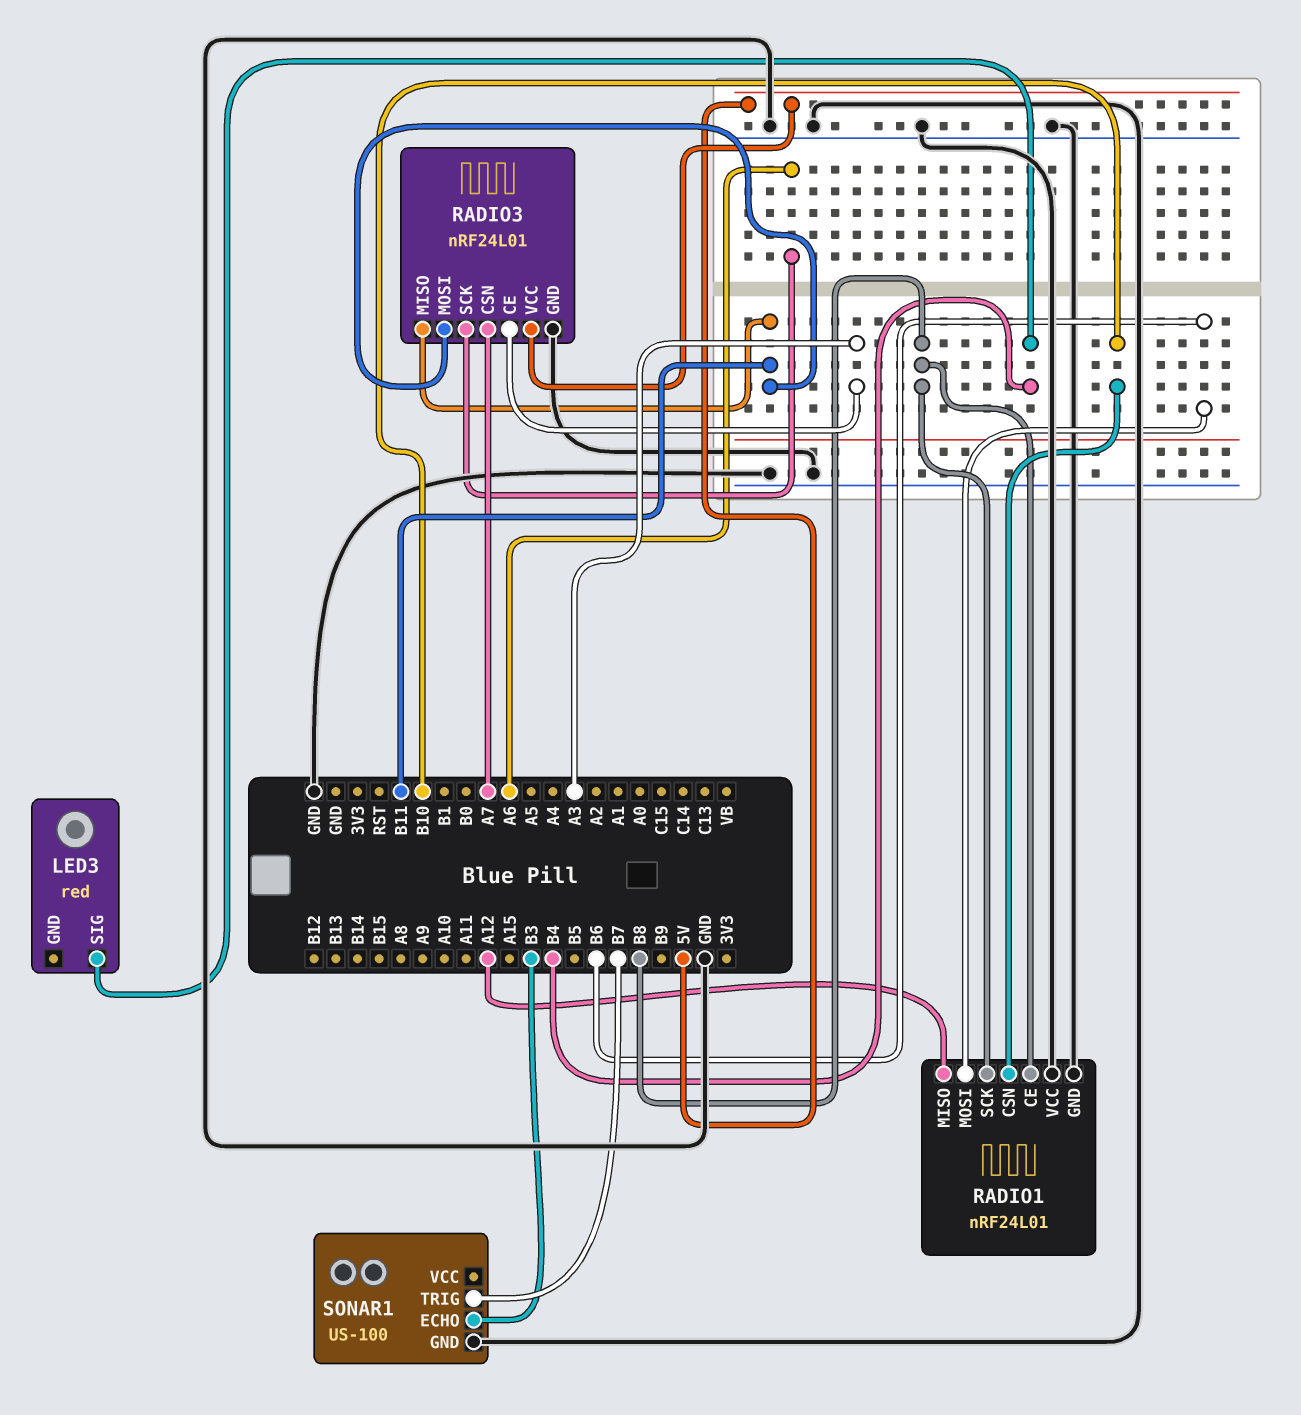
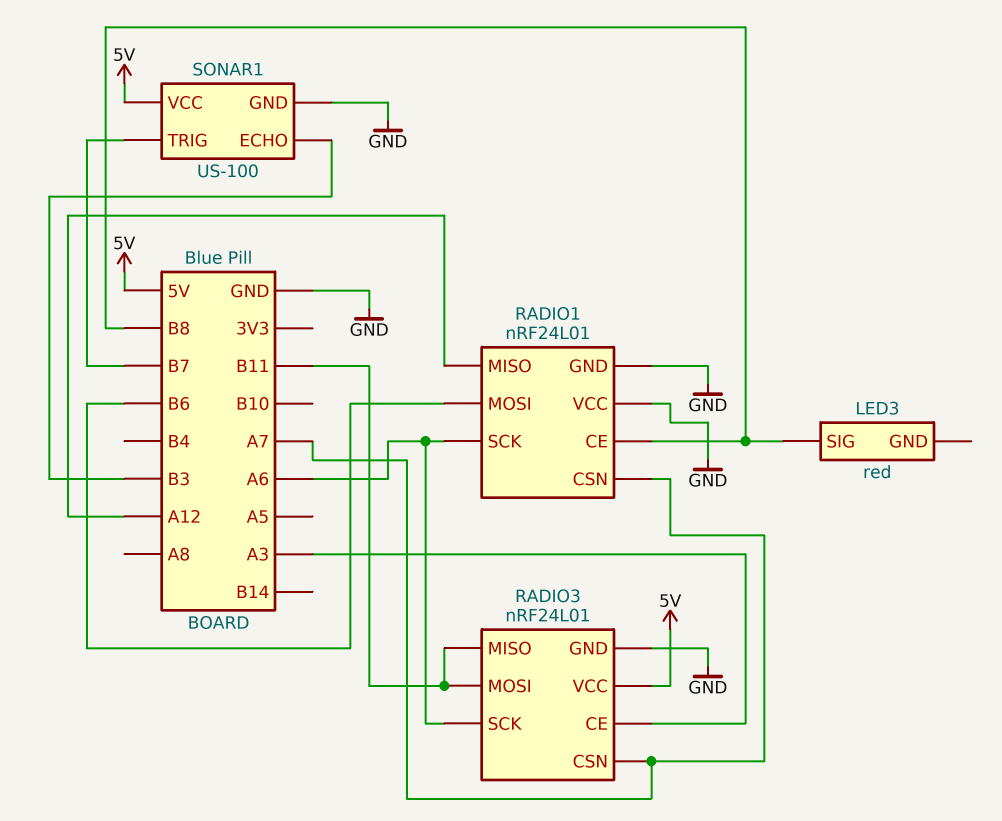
LED3 pin SIG: B4 -> B8
RADIO1 pin CSN: B10 -> A7
RADIO1 pin SCK: B8 -> A6
SONAR1 pin VCC: none -> 5V

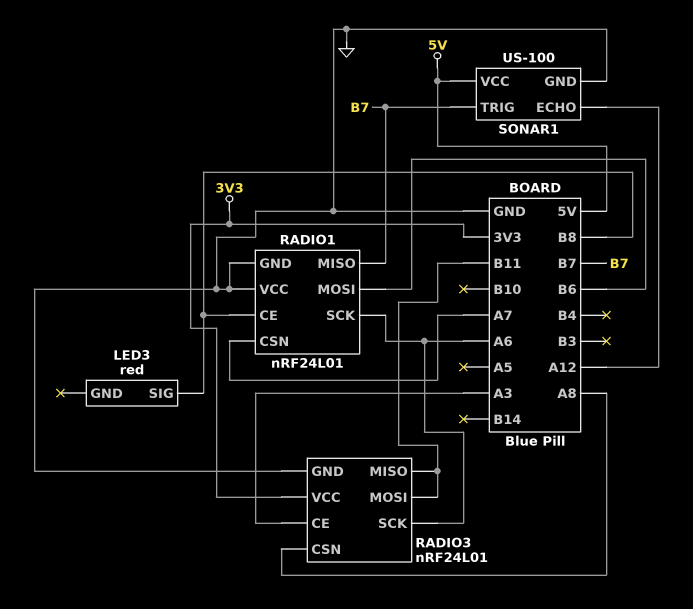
RADIO1 pin MISO: A12 -> B7
RADIO3 pin CSN: A7 -> A8
RADIO3 pin VCC: 5V -> 3V3
SONAR1 pin ECHO: B3 -> A12

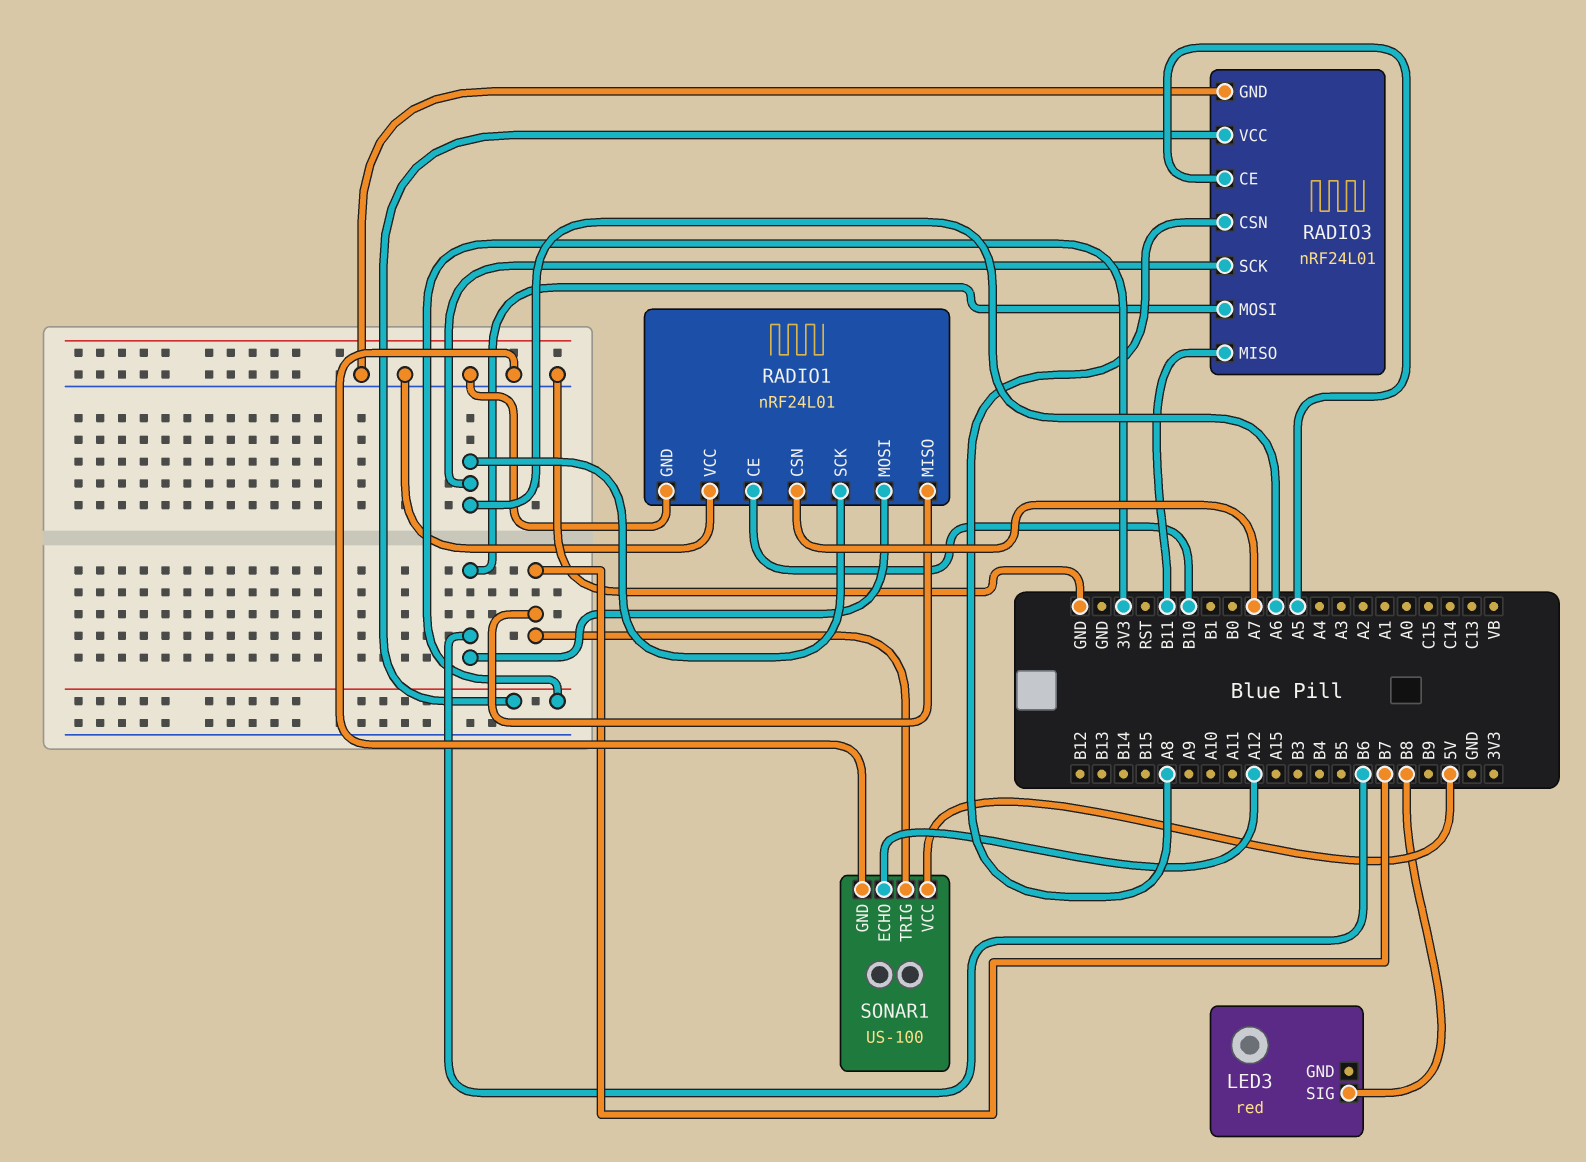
RADIO1 pin CE: B8 -> B10
RADIO3 pin CE: A3 -> A5
RADIO3 pin MOSI: B11 -> B6

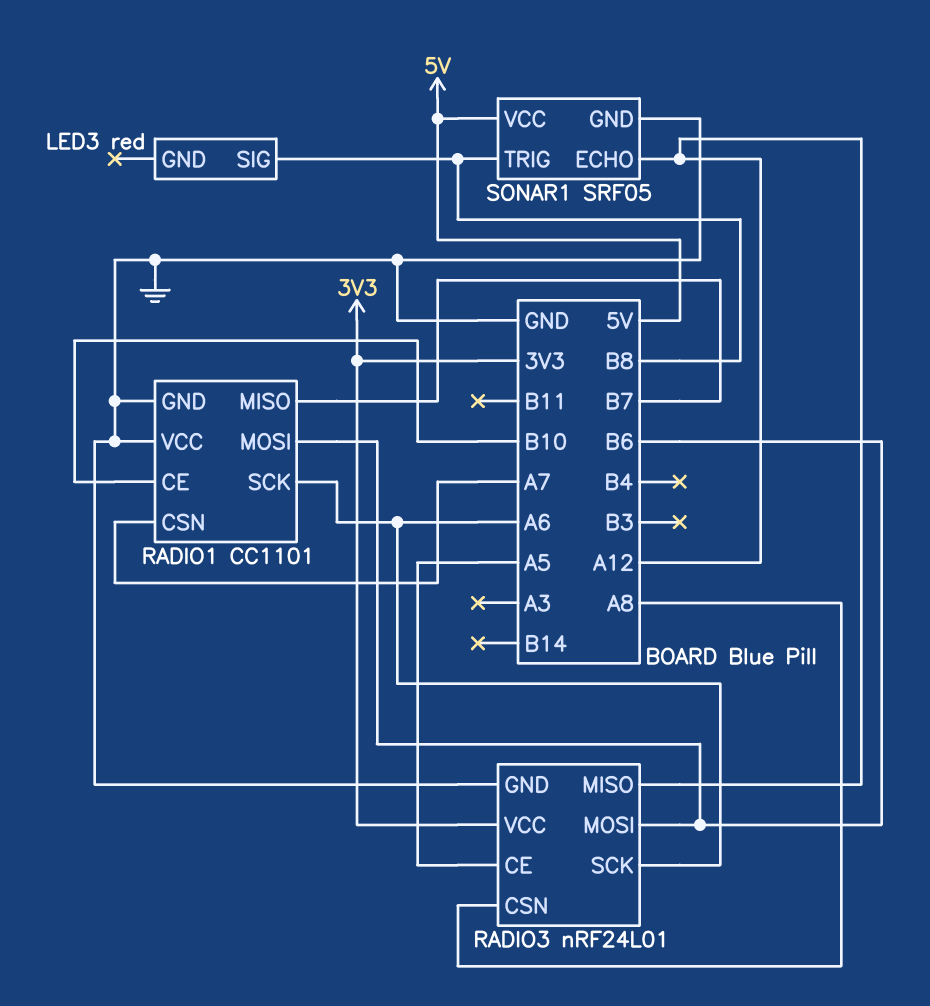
RADIO1: nRF24L01 -> CC1101
RADIO3 pin MISO: B11 -> A12
SONAR1: US-100 -> SRF05
SONAR1 pin TRIG: B7 -> B8

